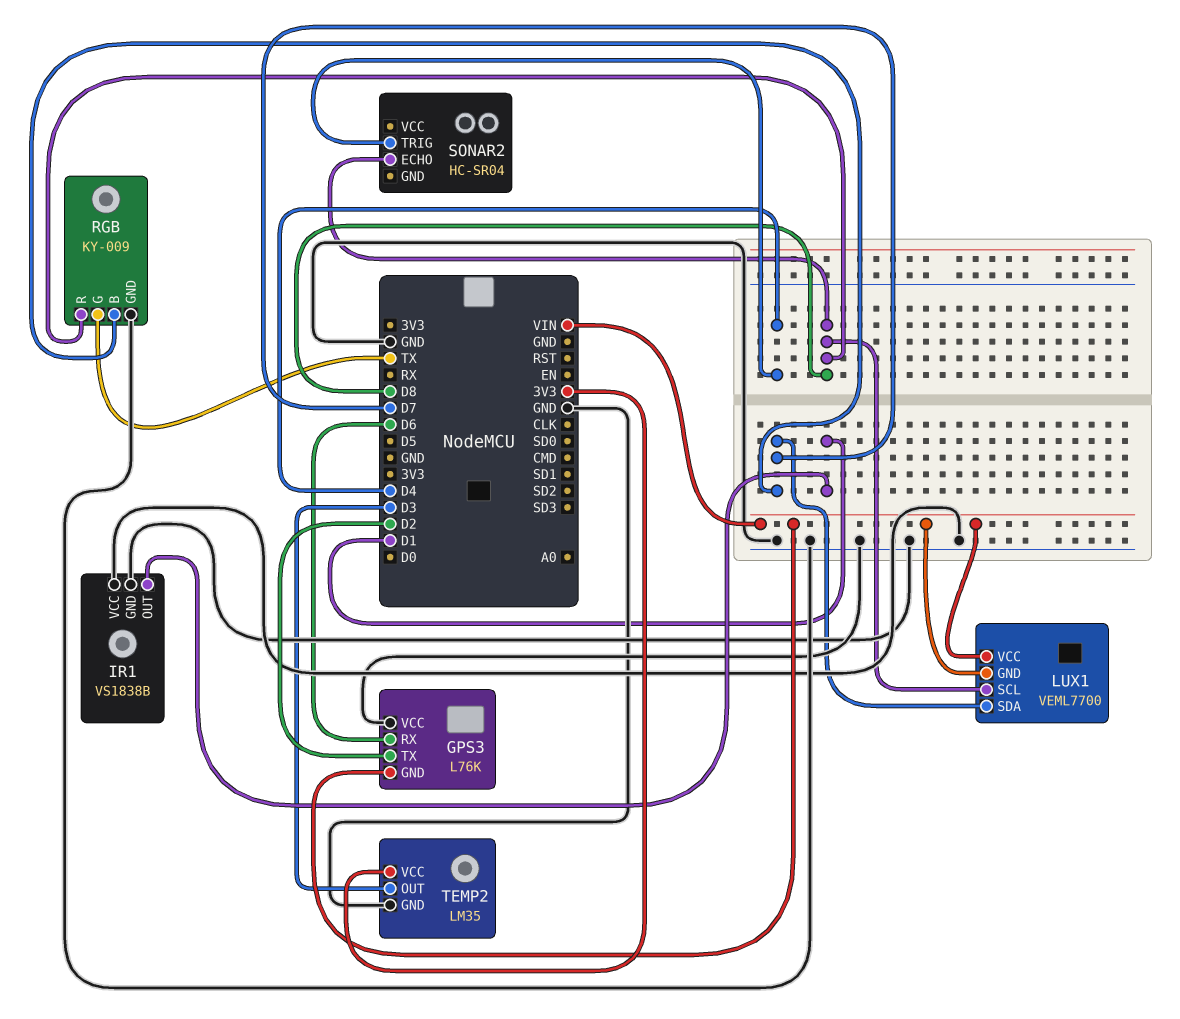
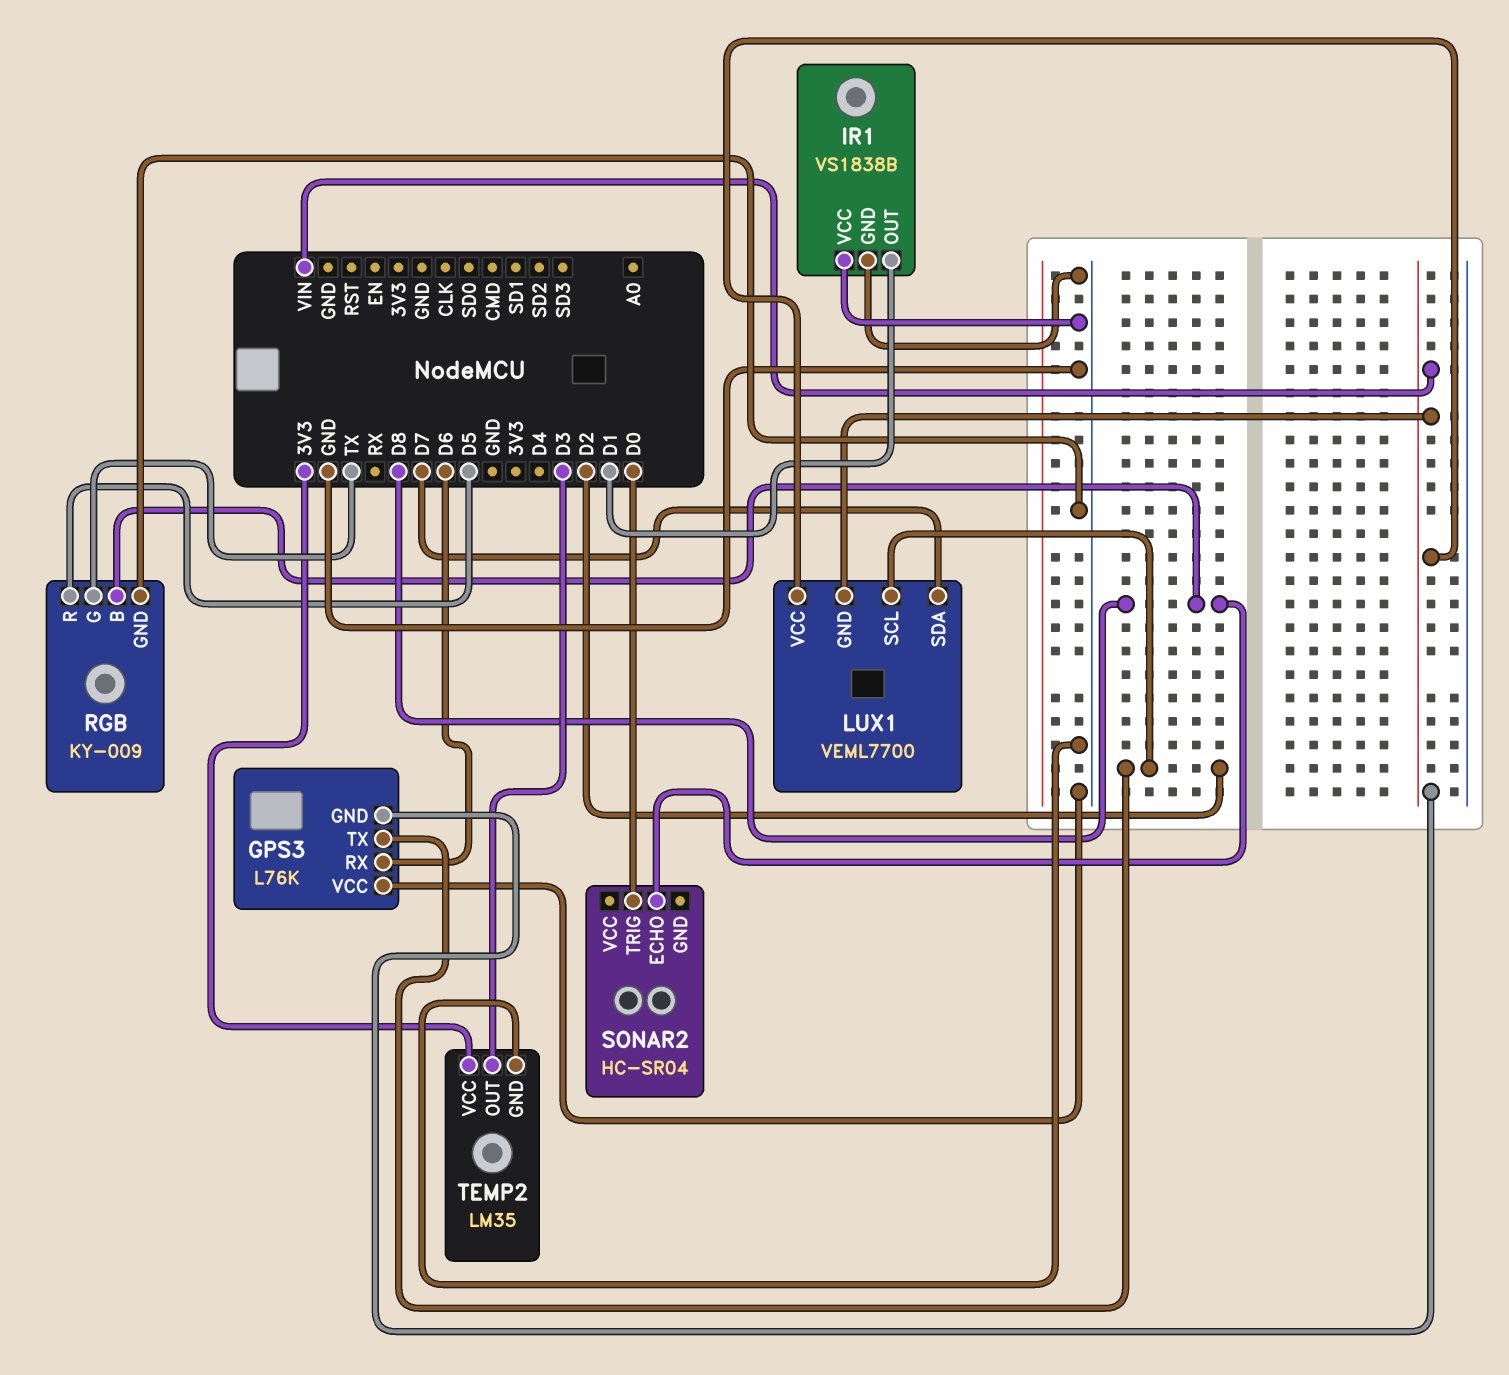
LUX1 pin SCL: D8 -> D2
RGB pin B: D7 -> D8
RGB pin R: D8 -> D5
SONAR2 pin TRIG: D4 -> D0

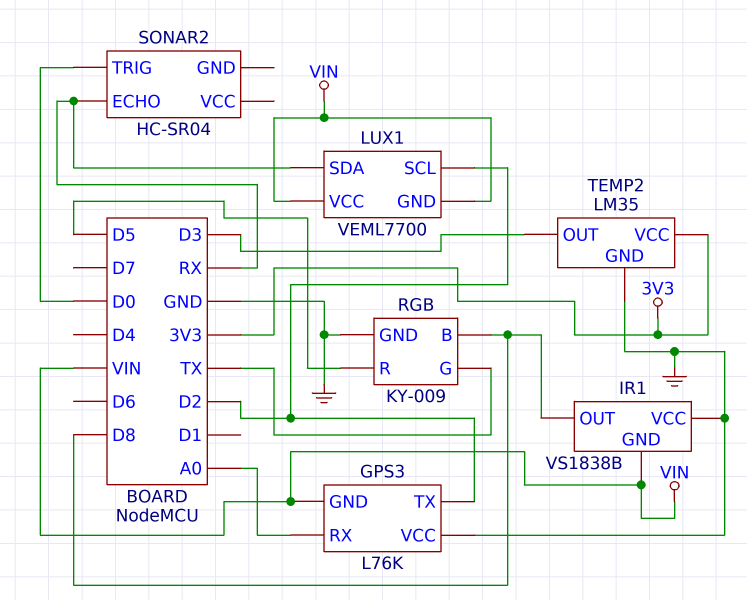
GPS3 pin RX: D6 -> A0
IR1 pin GND: GND -> VIN
IR1 pin OUT: D1 -> D8
LUX1 pin SDA: D7 -> RX
SONAR2 pin ECHO: D8 -> RX

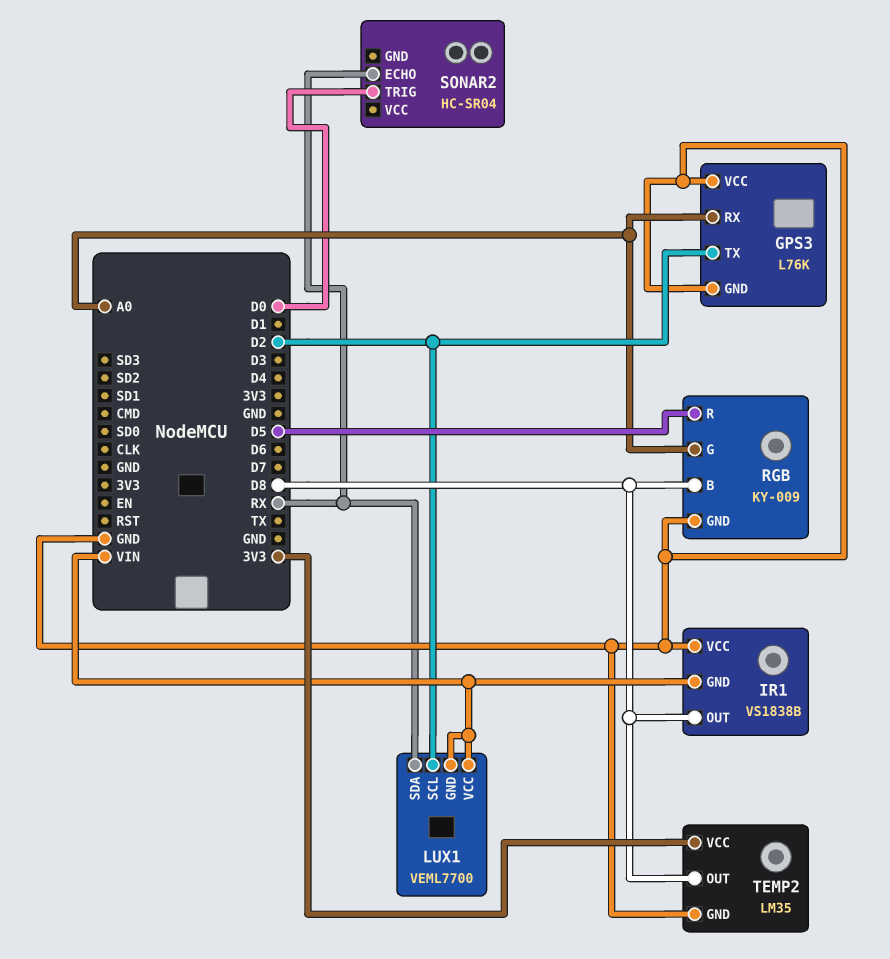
GPS3 pin GND: VIN -> GND
RGB pin G: TX -> A0
TEMP2 pin OUT: D3 -> D8

